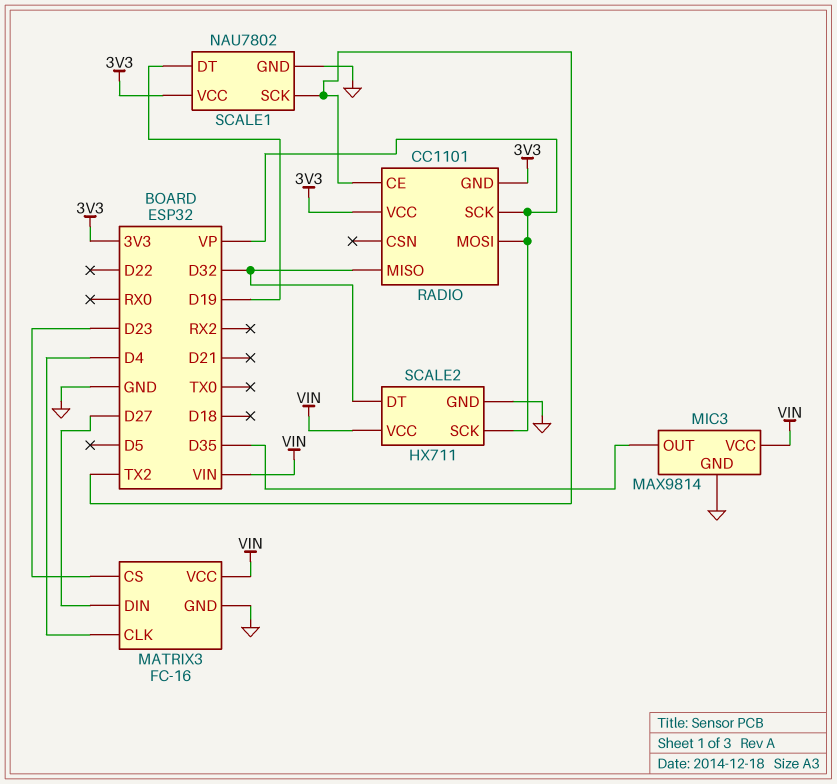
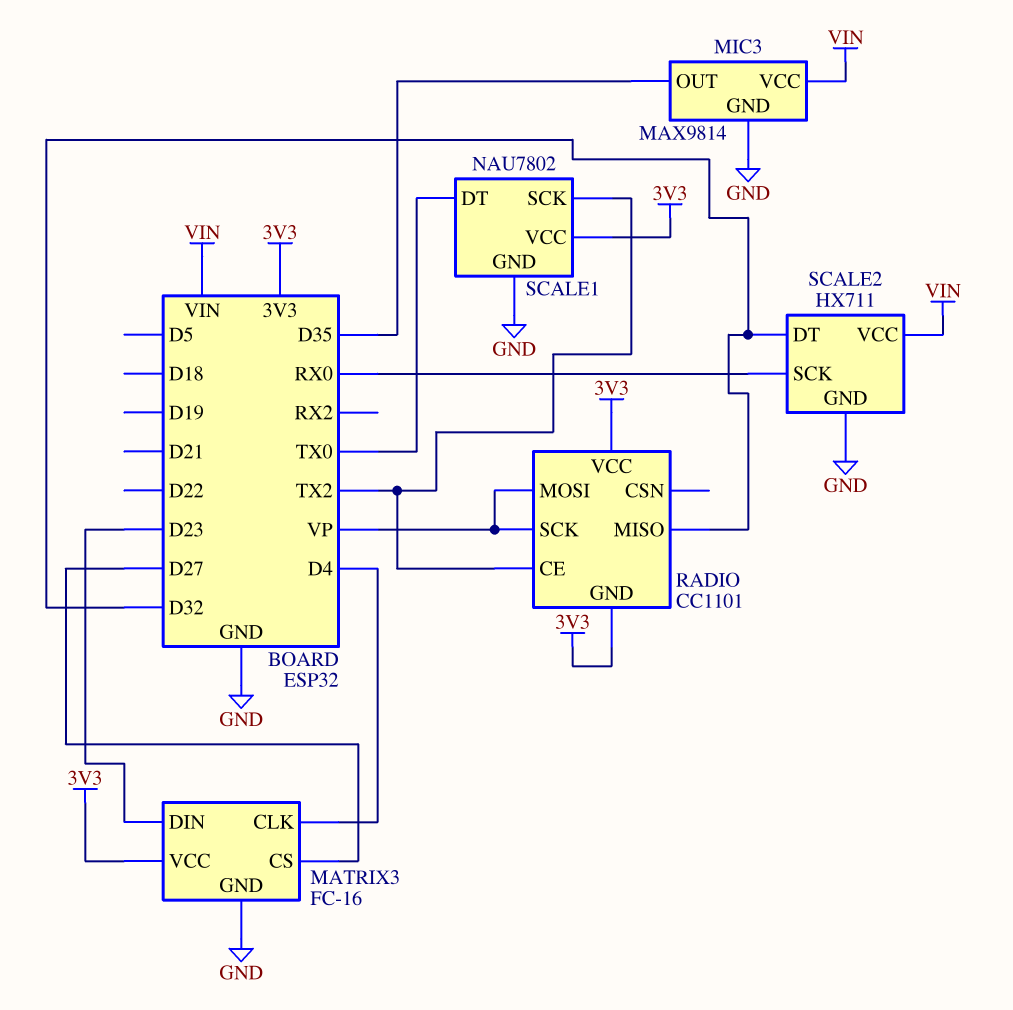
MATRIX3 pin CS: D23 -> D27
MATRIX3 pin DIN: D27 -> D23
MATRIX3 pin VCC: VIN -> 3V3
SCALE1 pin DT: D19 -> TX0
SCALE2 pin SCK: VP -> RX0

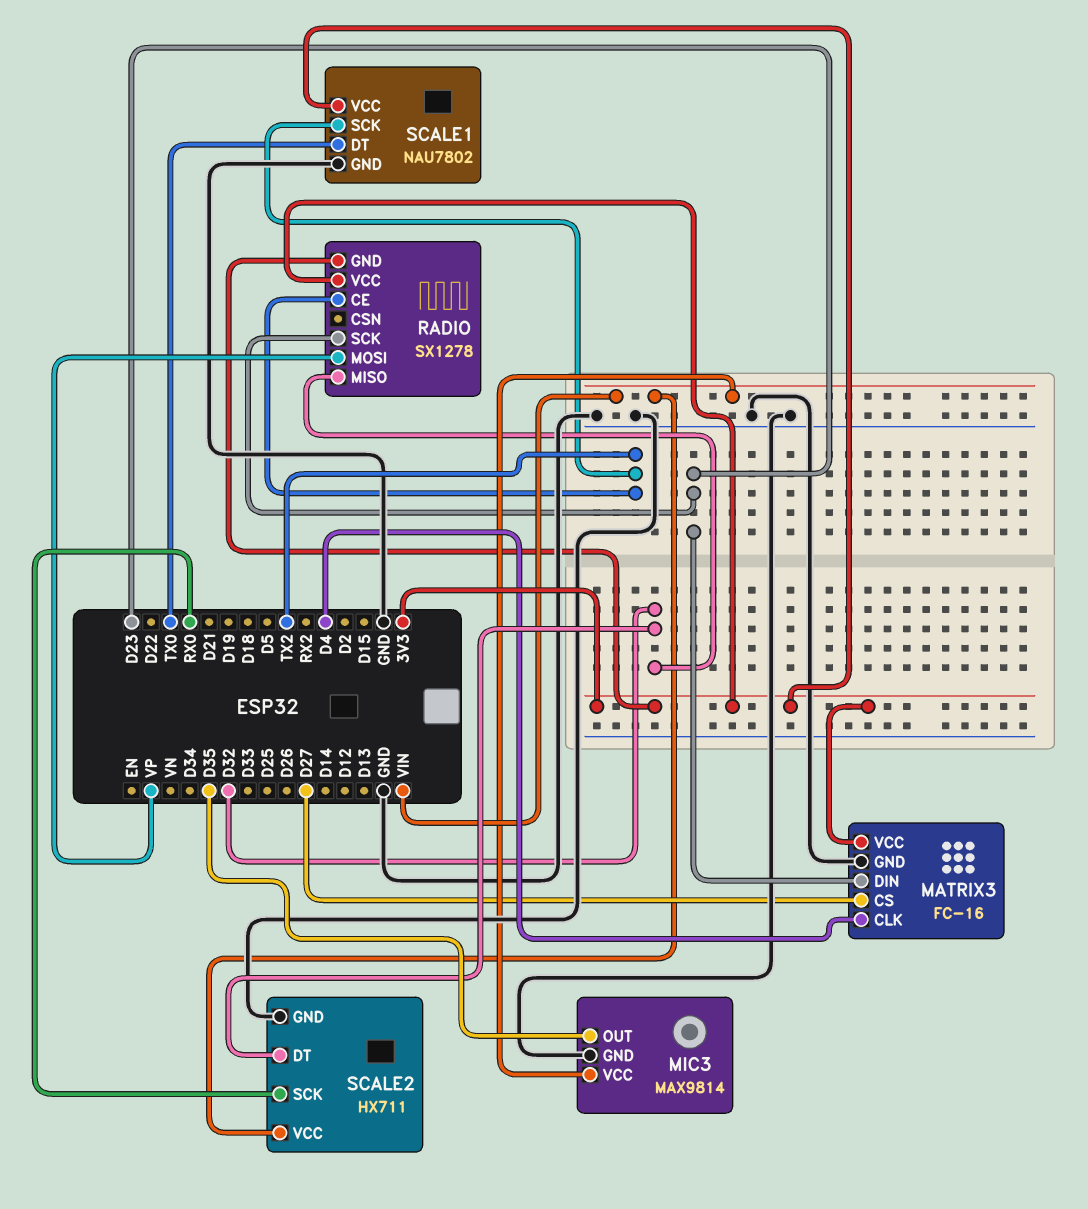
RADIO: CC1101 -> SX1278
RADIO pin SCK: VP -> D23

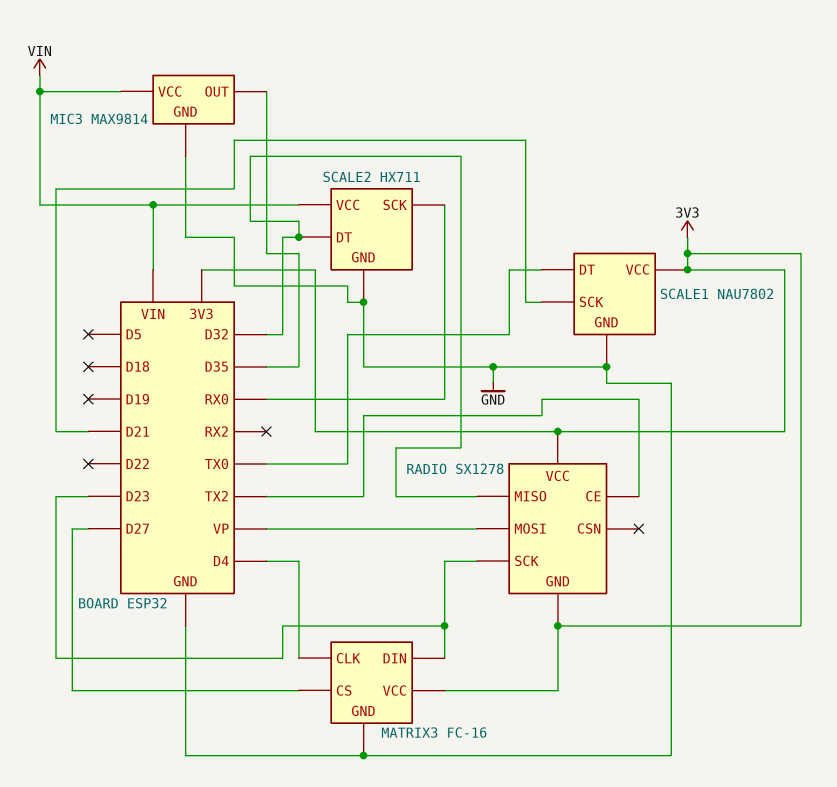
SCALE1 pin SCK: TX2 -> D21

